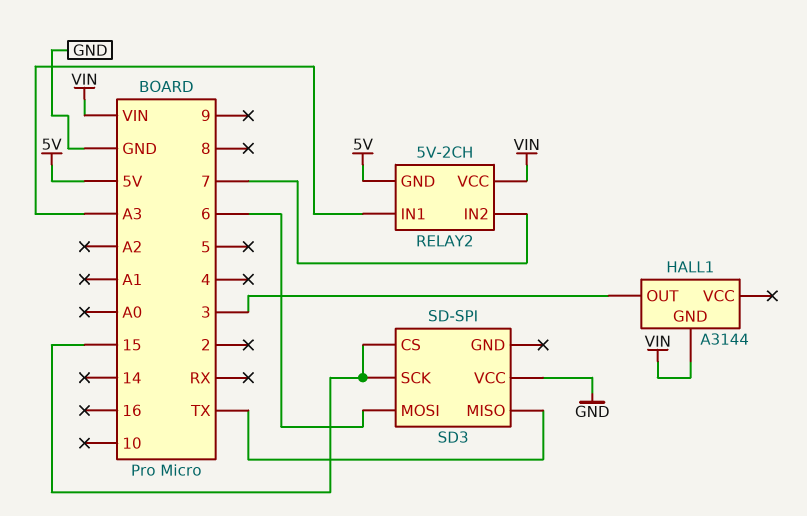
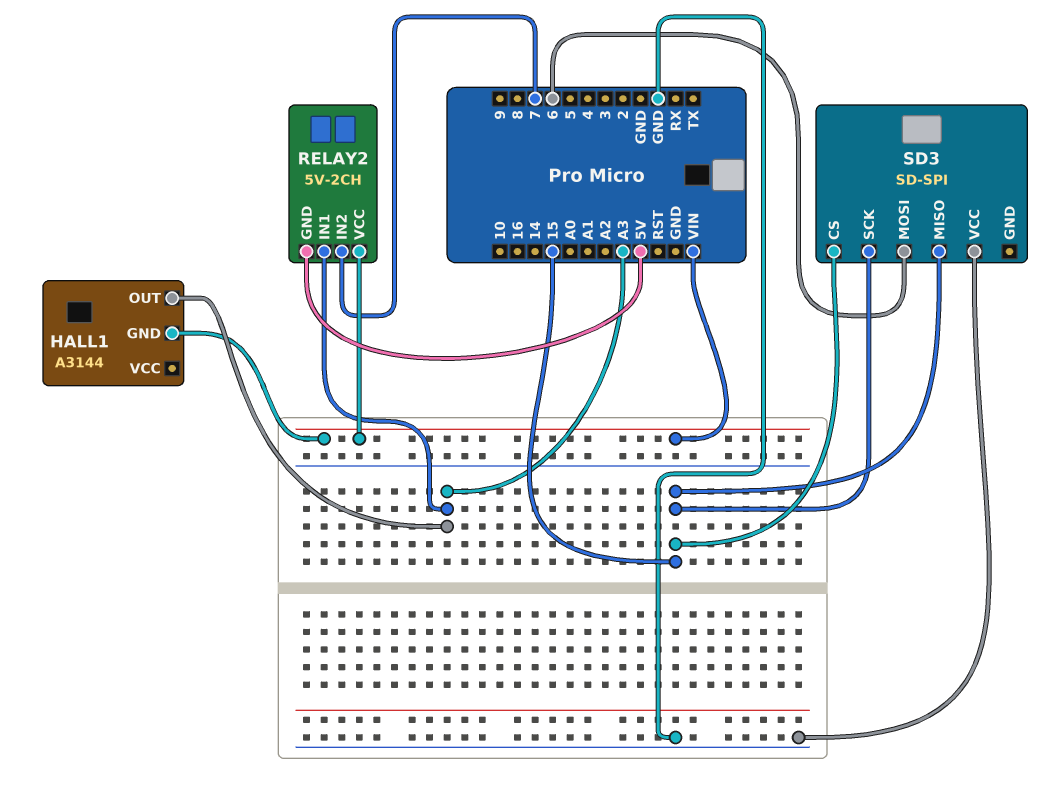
HALL1 pin OUT: 3 -> A3
SD3 pin MISO: TX -> 15

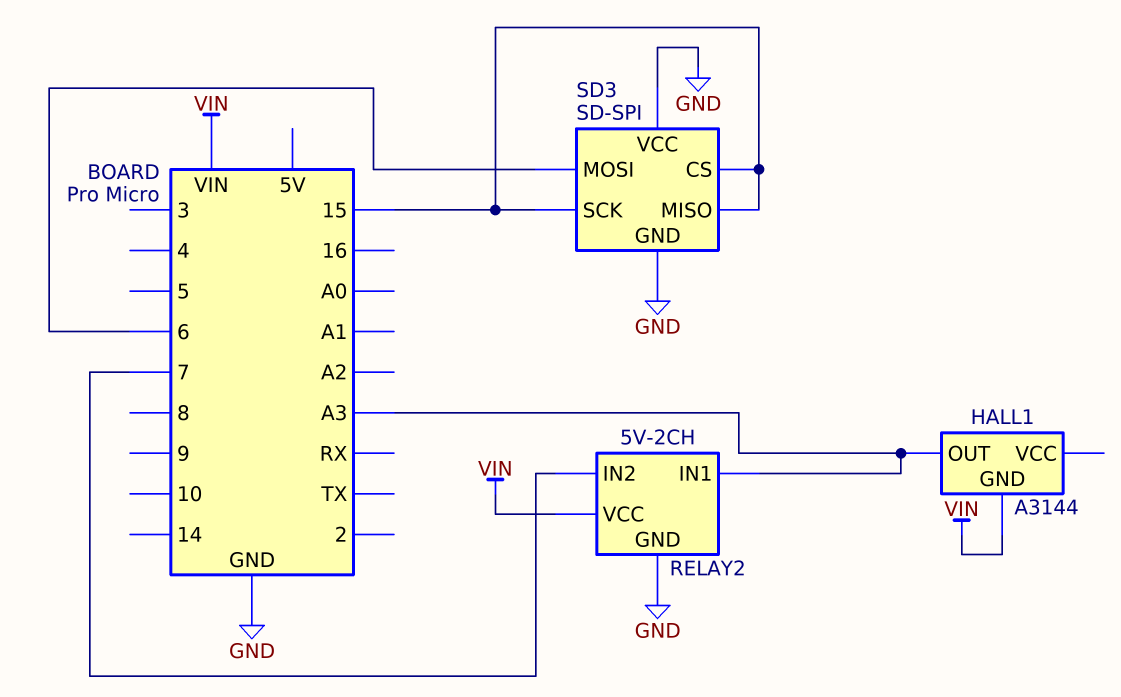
RELAY2 pin GND: 5V -> GND
SD3 pin GND: none -> GND

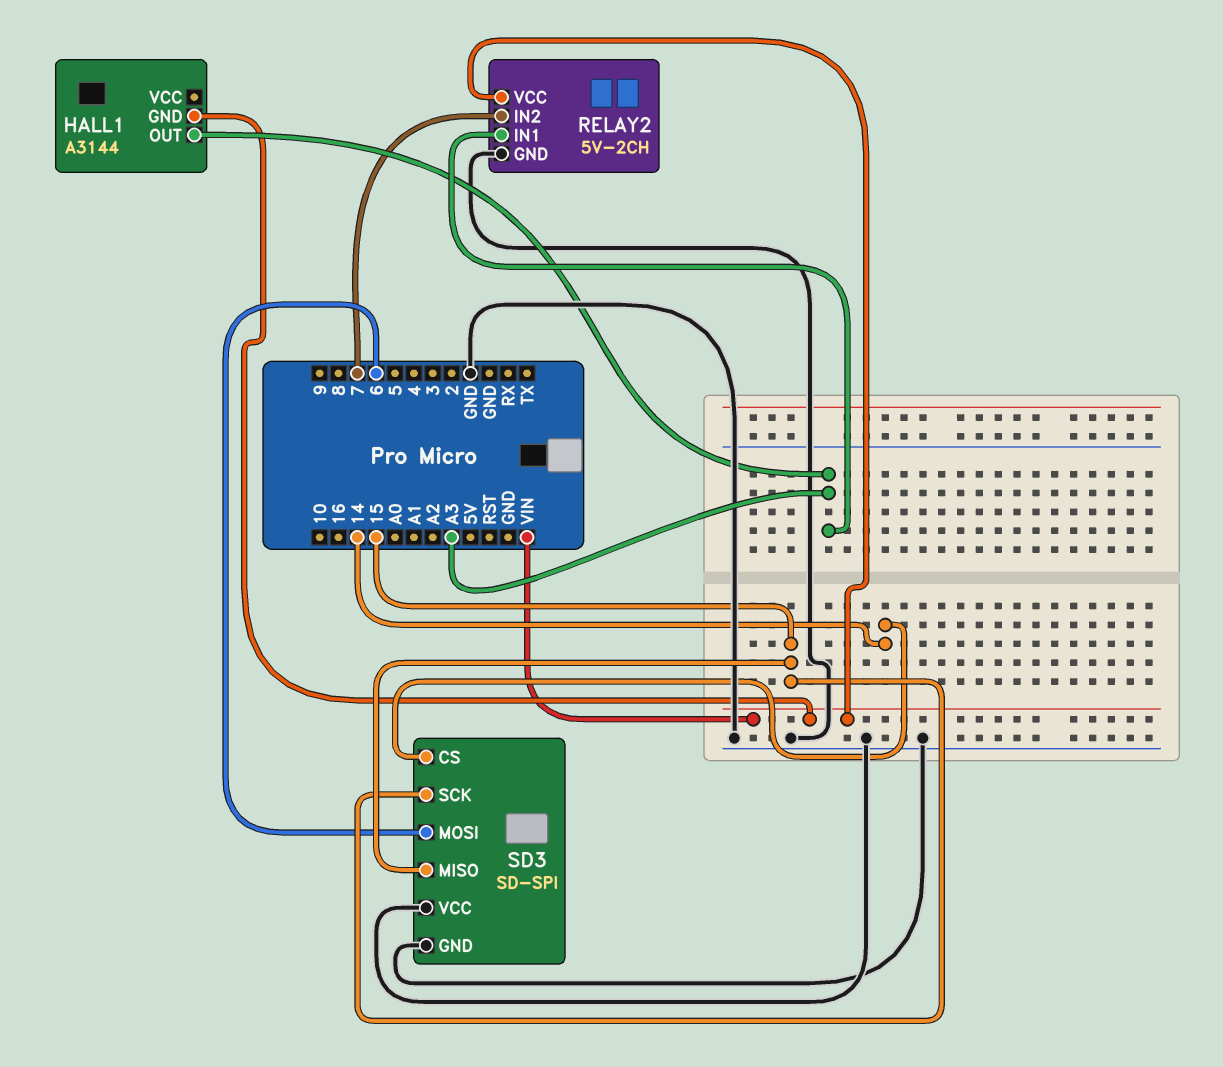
SD3 pin CS: 15 -> 14

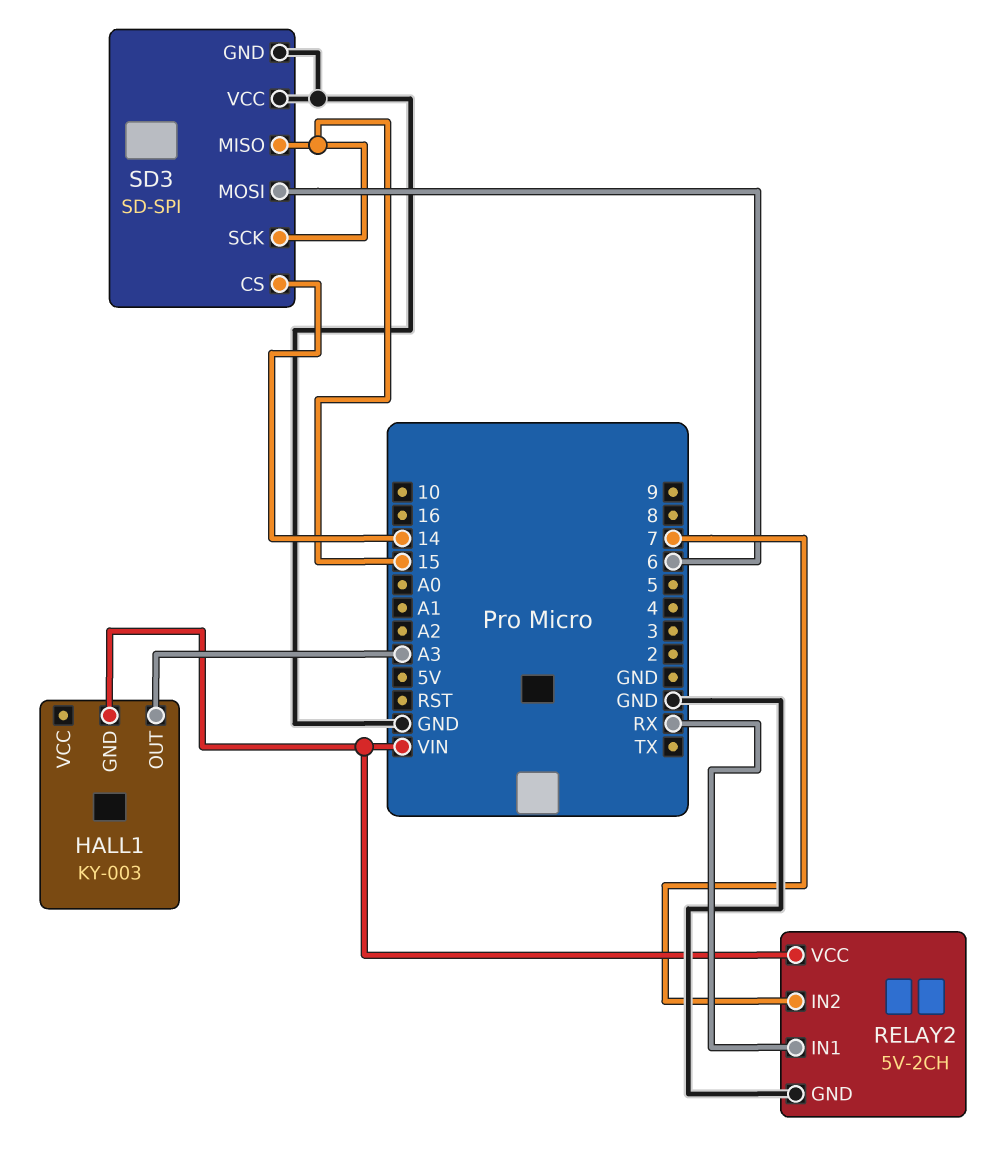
HALL1: A3144 -> KY-003
RELAY2 pin IN1: A3 -> RX

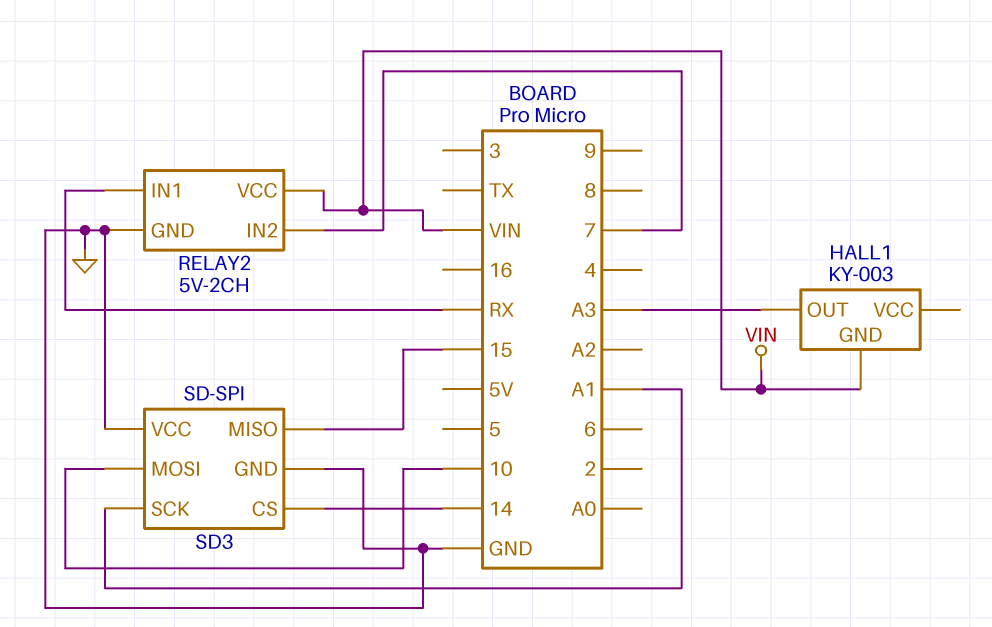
SD3 pin MOSI: 6 -> 10
SD3 pin SCK: 15 -> A1

